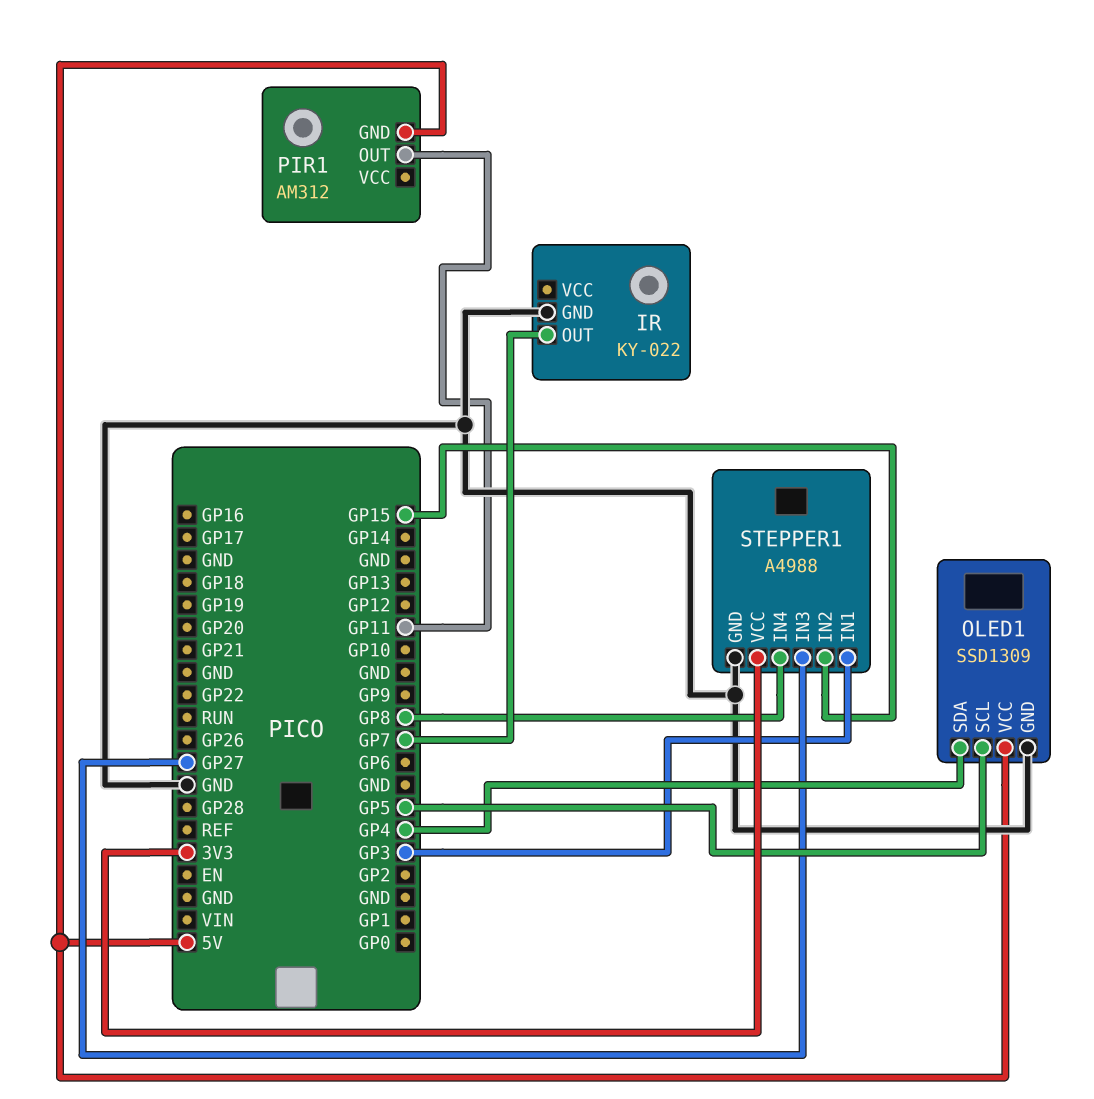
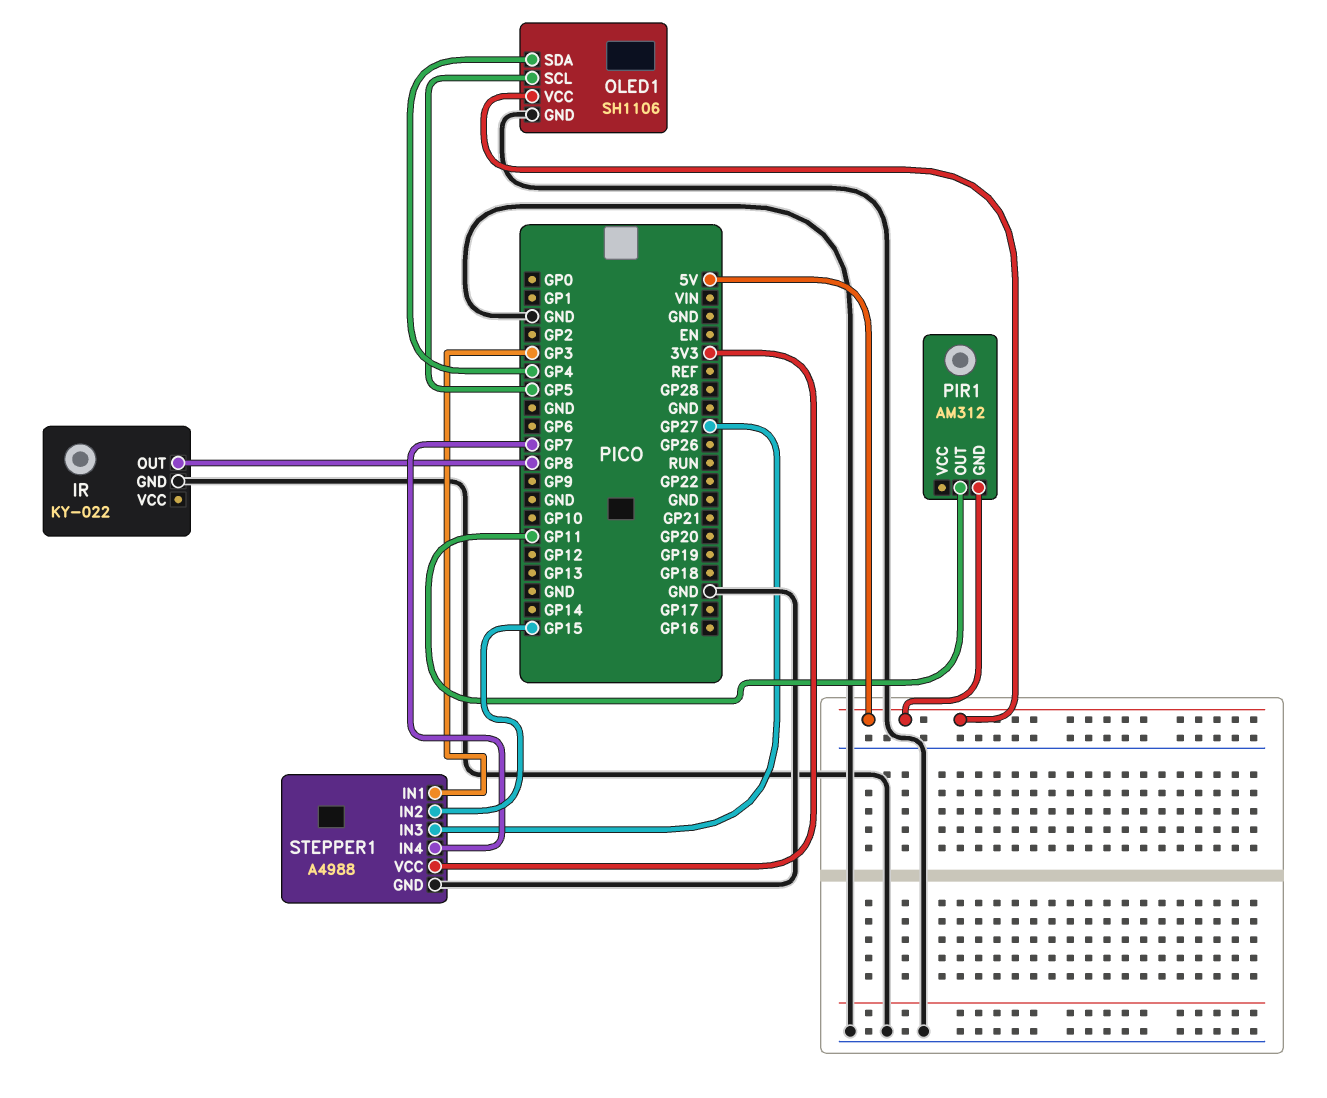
IR pin OUT: GP7 -> GP8
OLED1: SSD1309 -> SH1106
STEPPER1 pin IN4: GP8 -> GP7

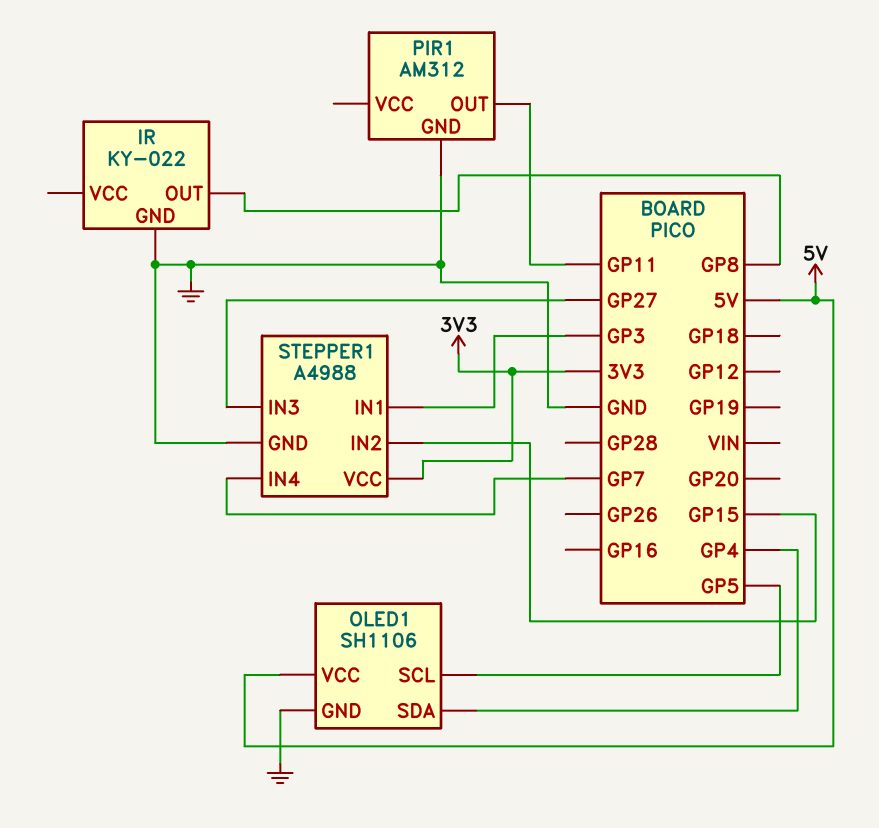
PIR1 pin GND: 5V -> GND

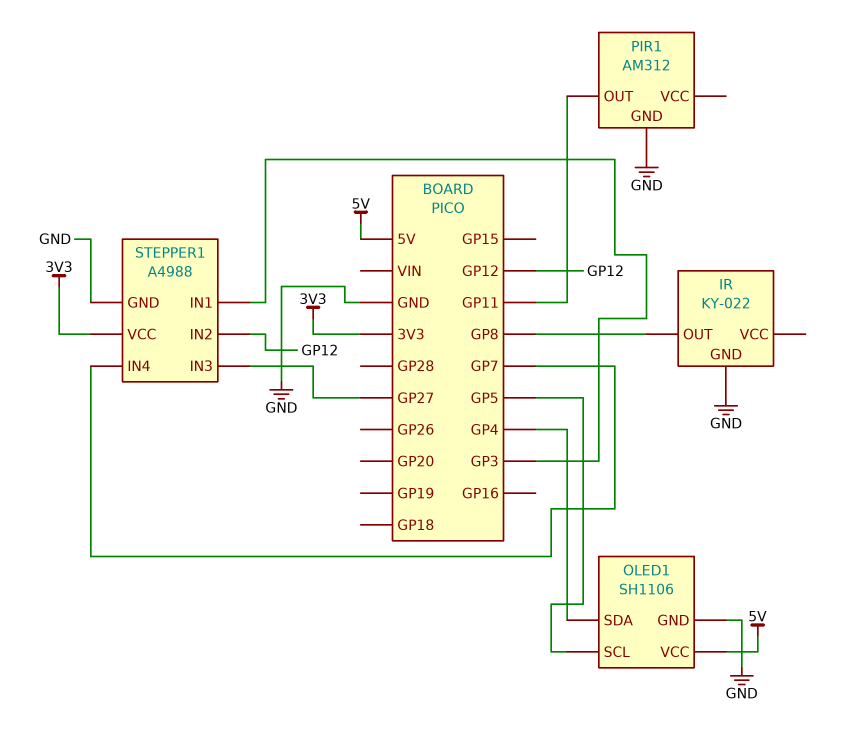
STEPPER1 pin IN2: GP15 -> GP12

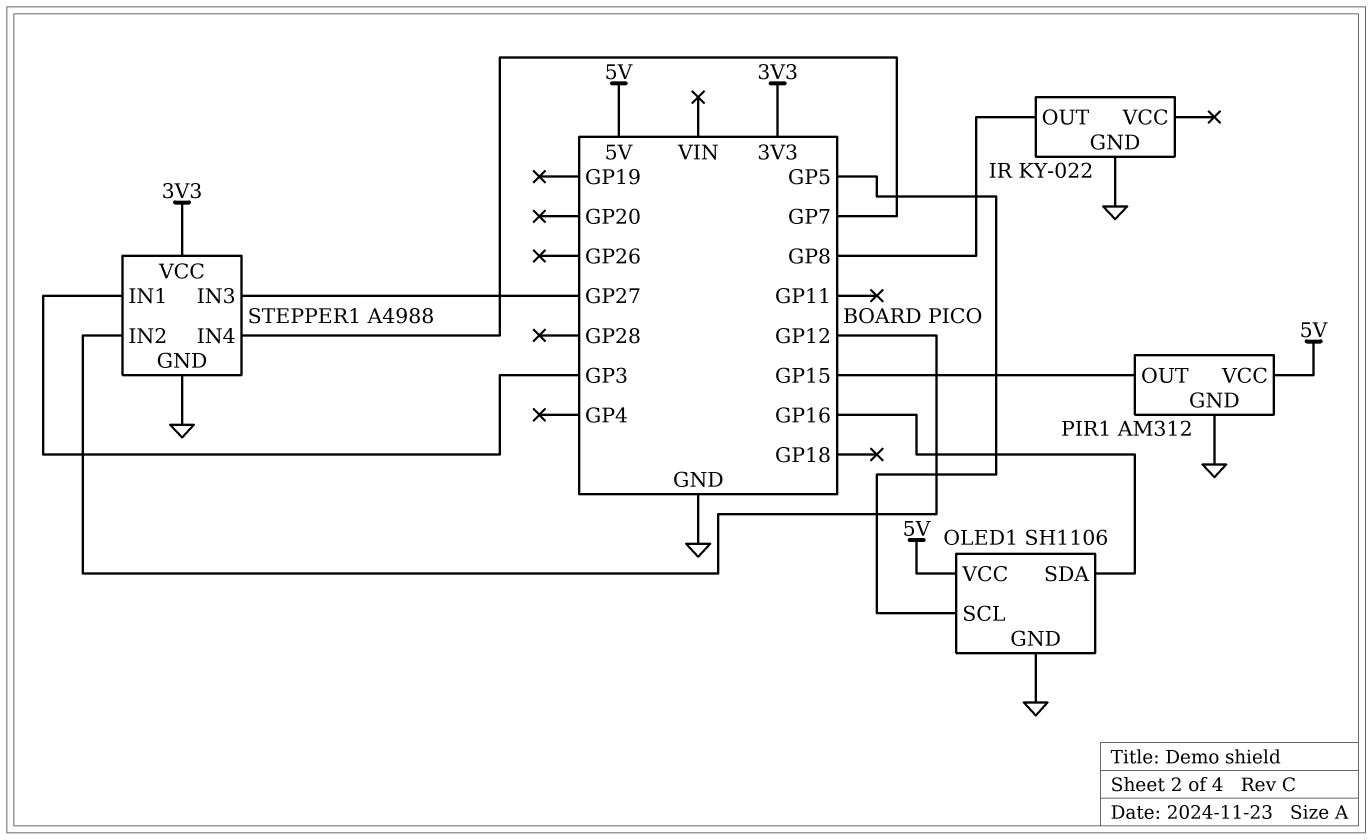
OLED1 pin SDA: GP4 -> GP16
PIR1 pin OUT: GP11 -> GP15
PIR1 pin VCC: none -> 5V

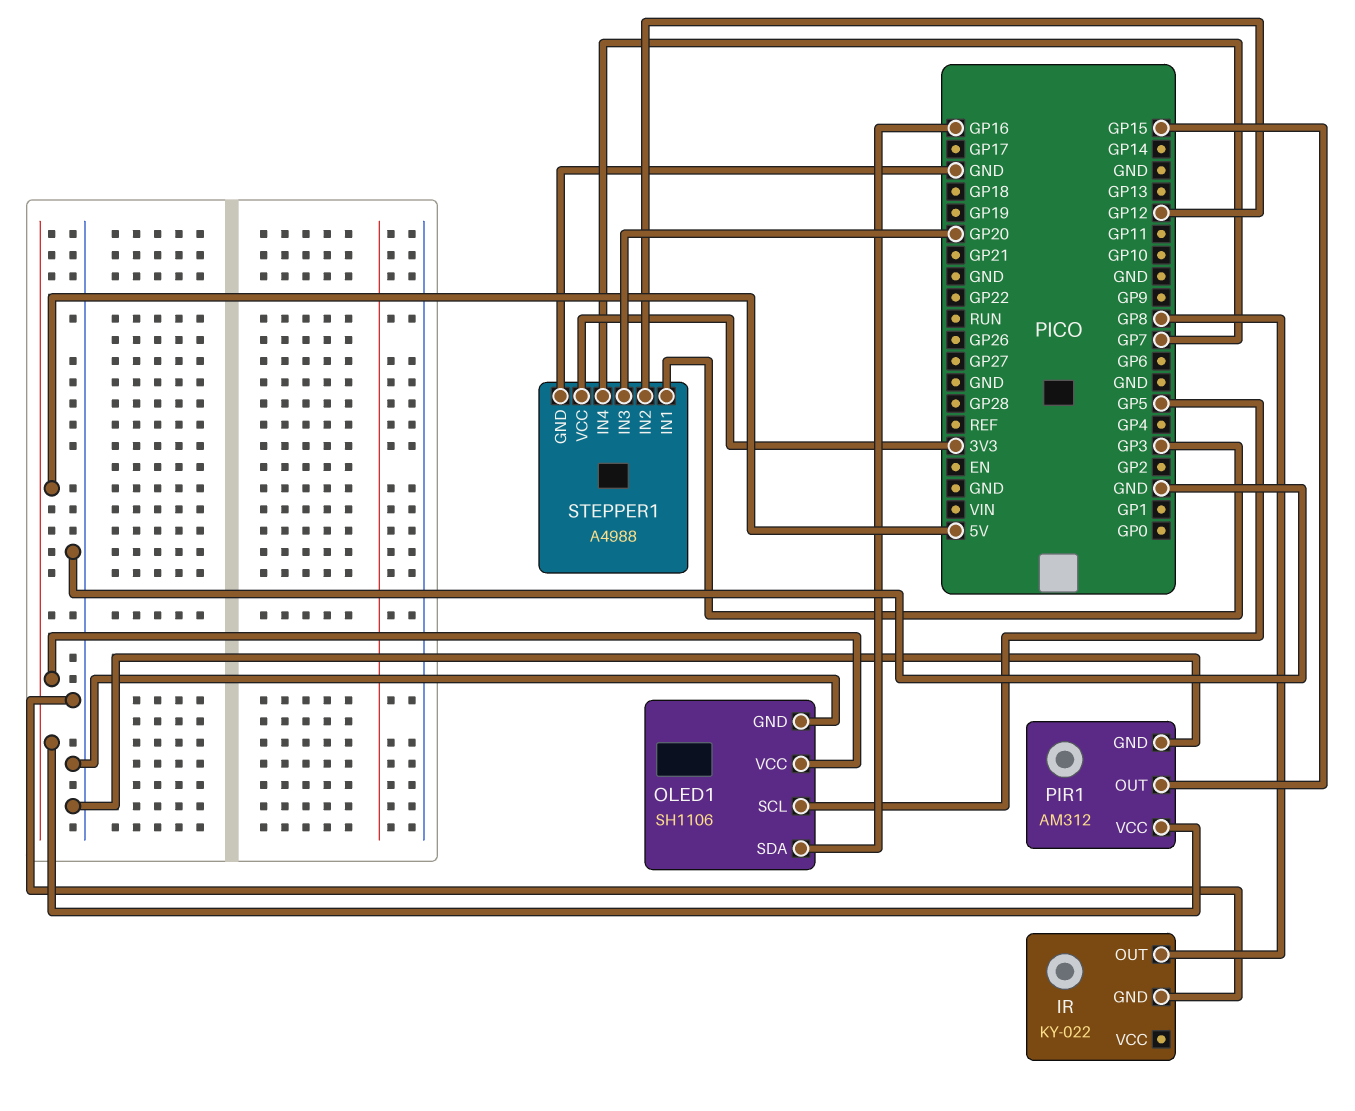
STEPPER1 pin IN3: GP27 -> GP20

